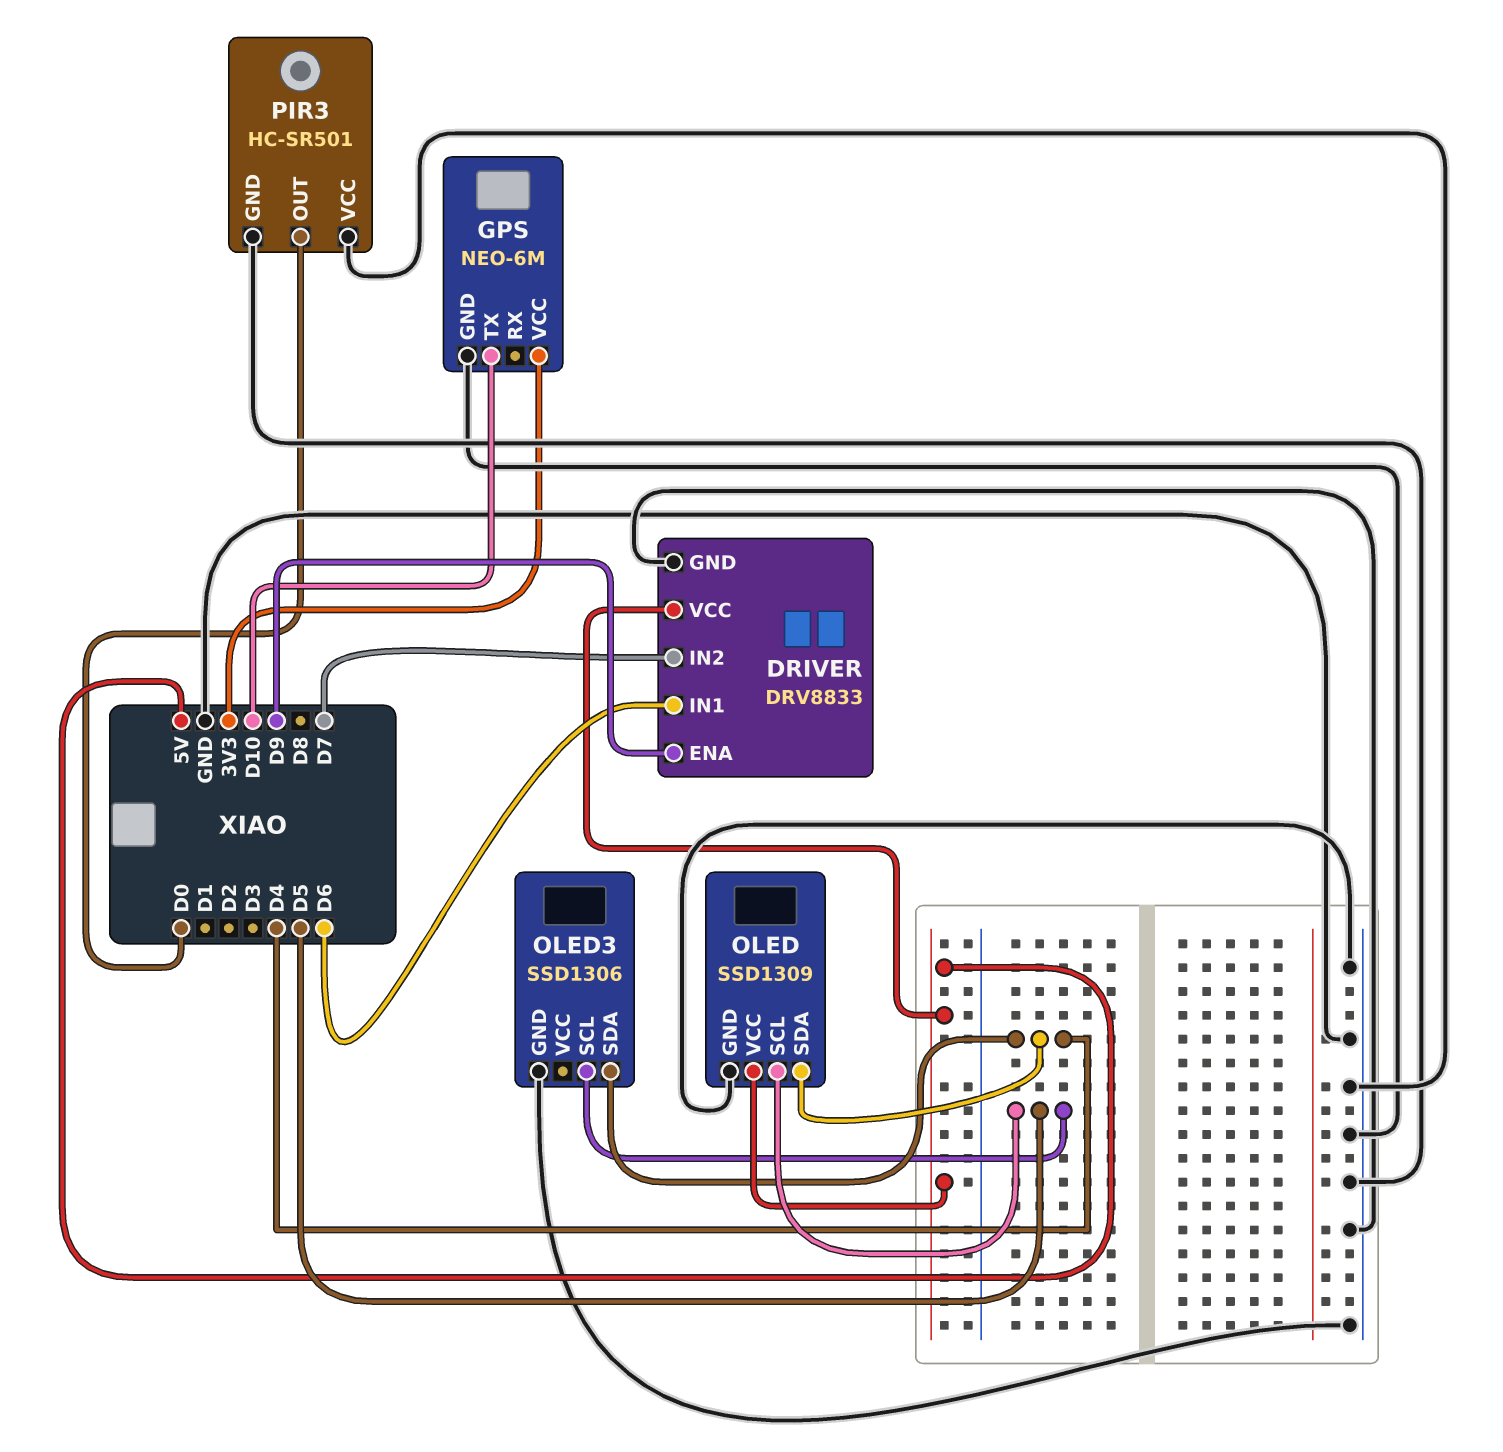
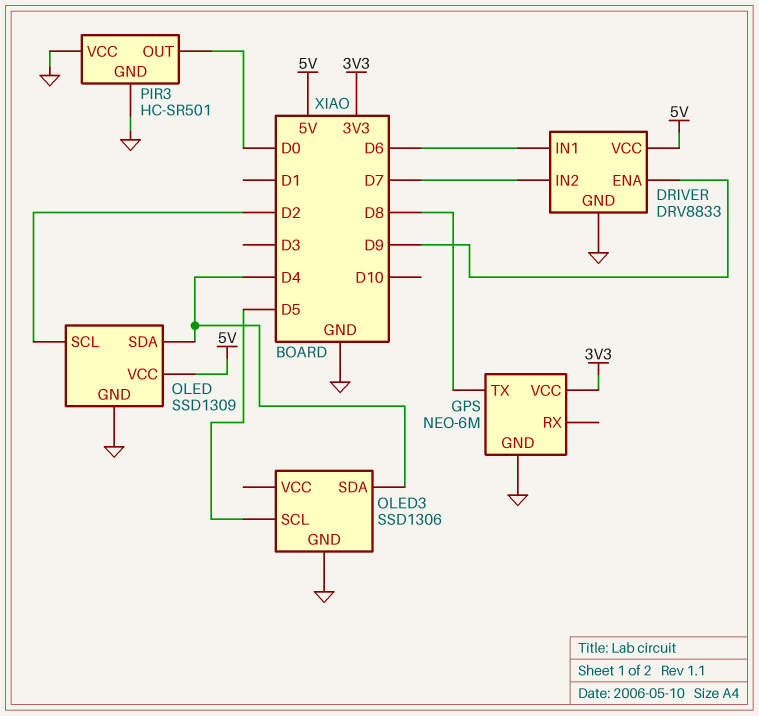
GPS pin TX: D10 -> D8
OLED pin SCL: D5 -> D2

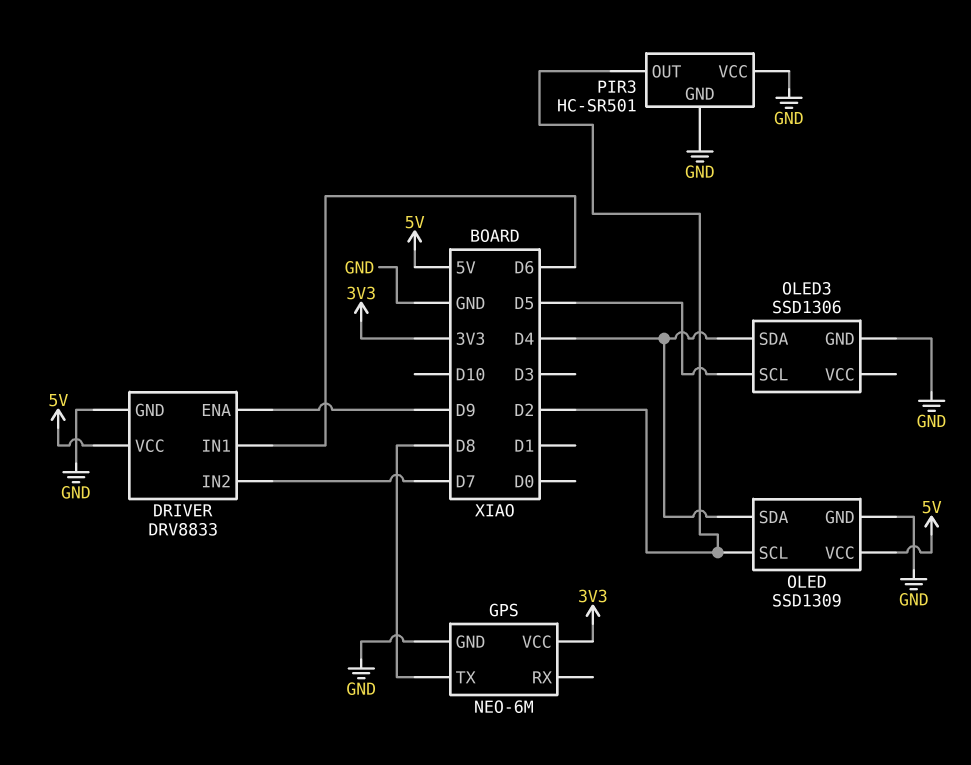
PIR3 pin OUT: D0 -> D2

